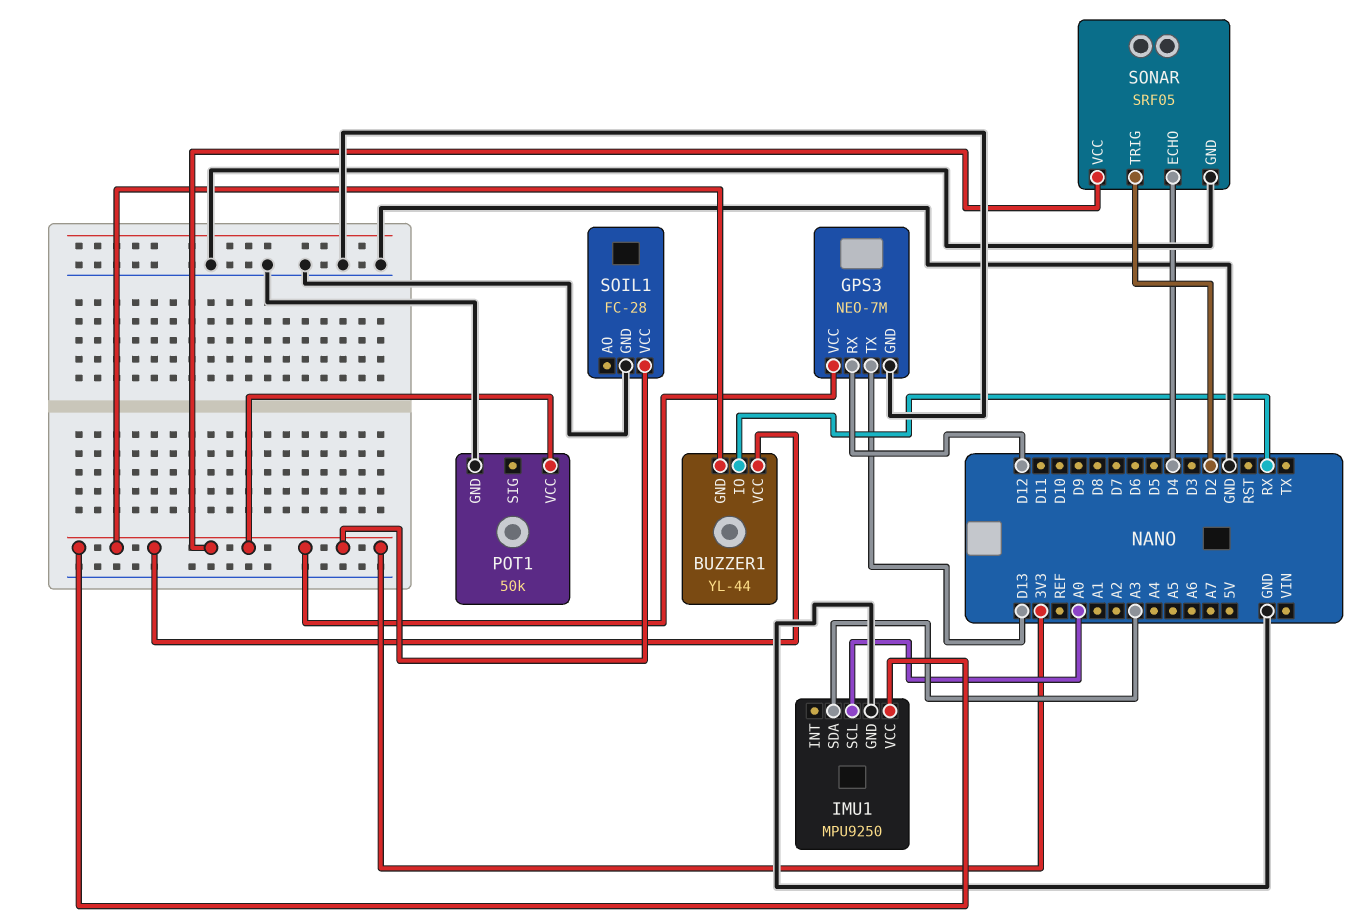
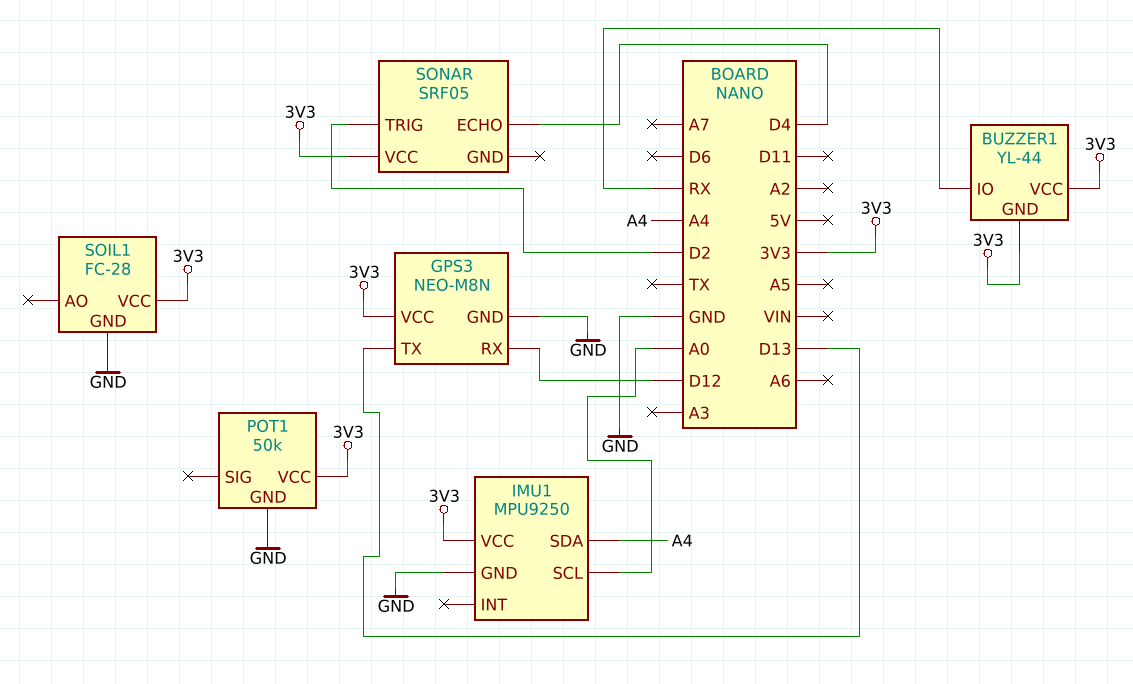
GPS3: NEO-7M -> NEO-M8N
IMU1 pin SDA: A3 -> A4
SONAR pin GND: GND -> none

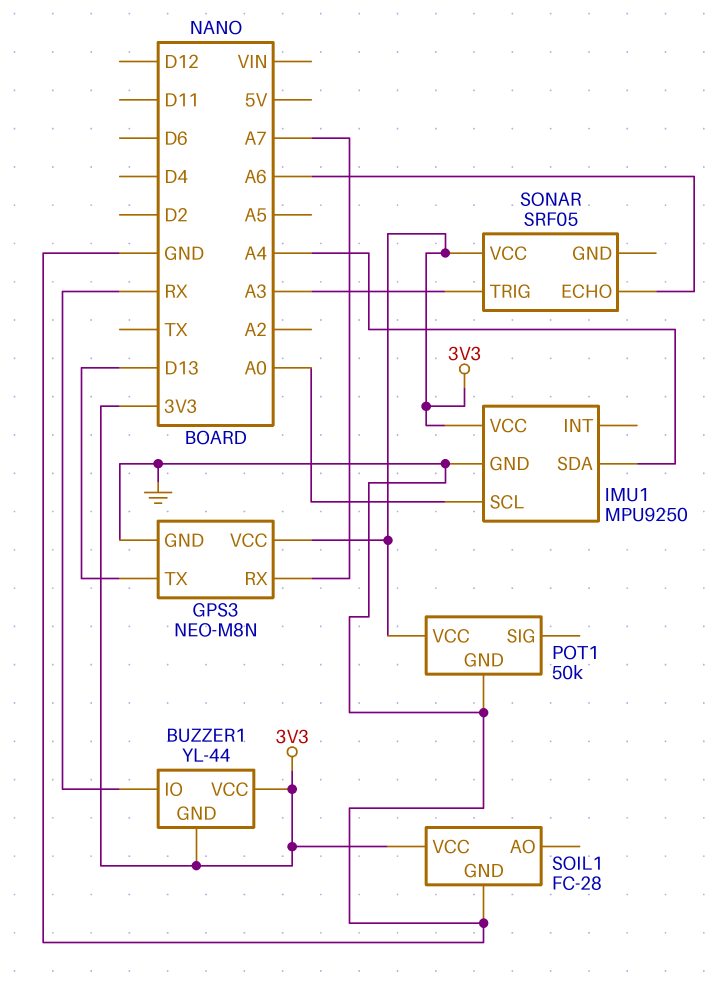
GPS3 pin RX: D12 -> A7
SONAR pin ECHO: D4 -> A6
SONAR pin TRIG: D2 -> A3

